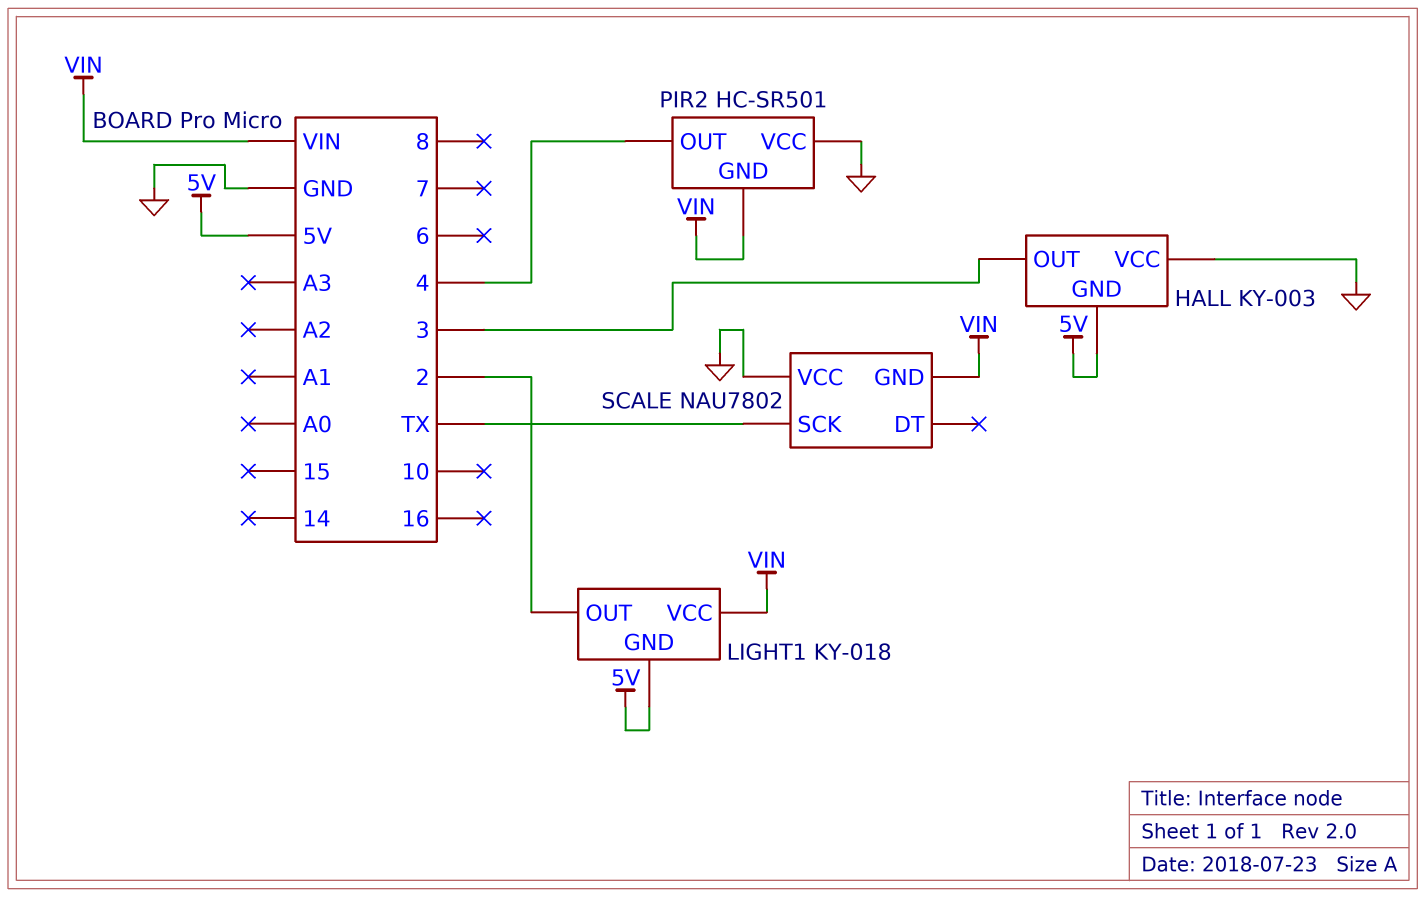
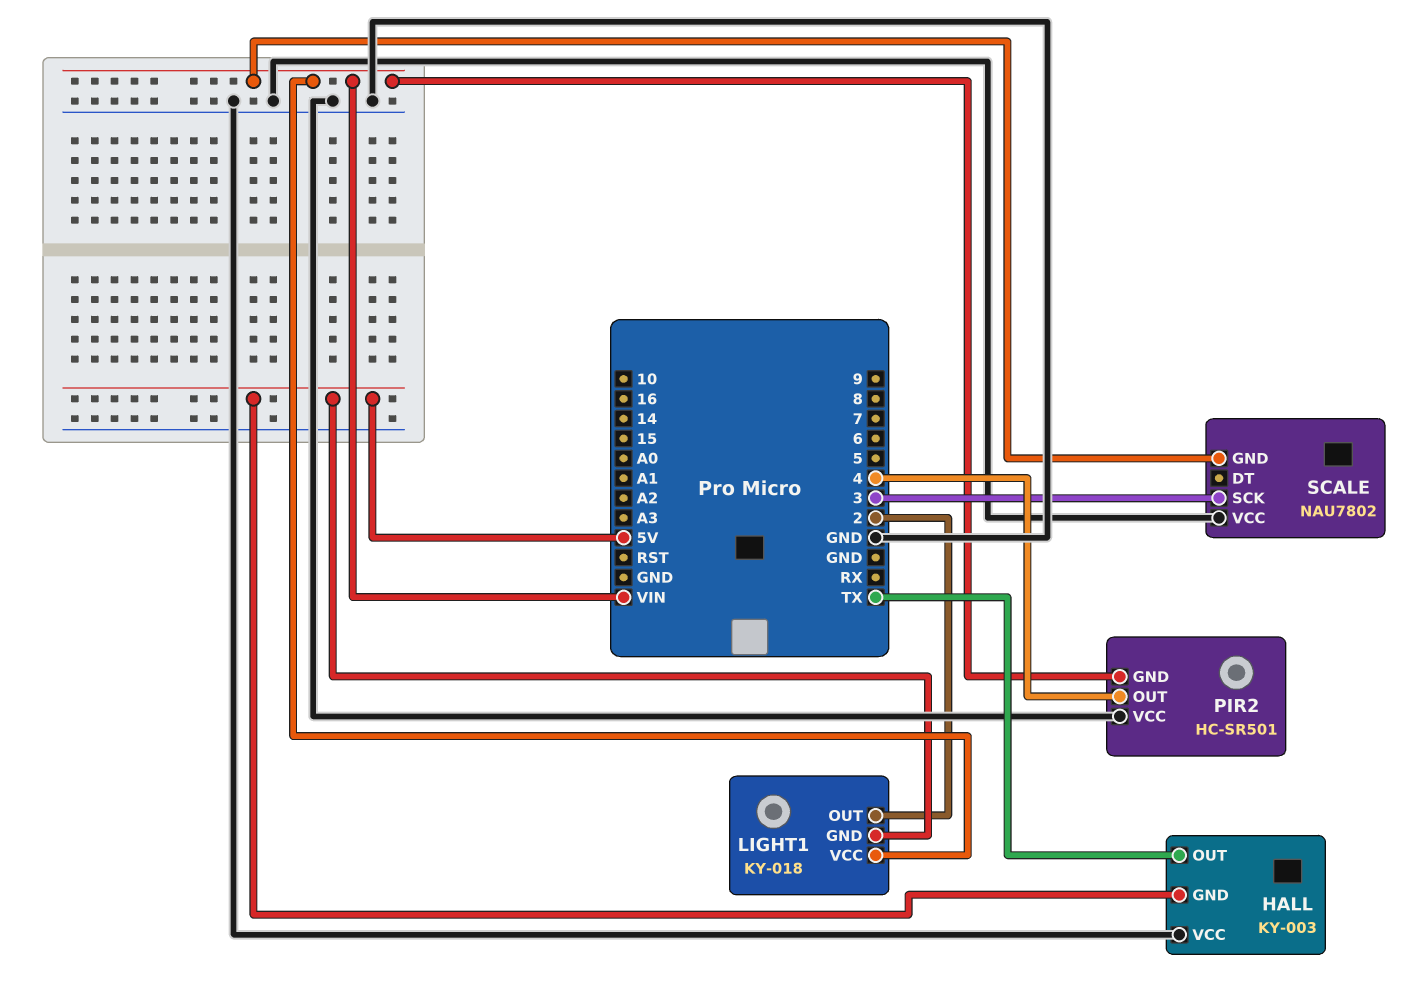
HALL pin OUT: 3 -> TX
SCALE pin SCK: TX -> 3

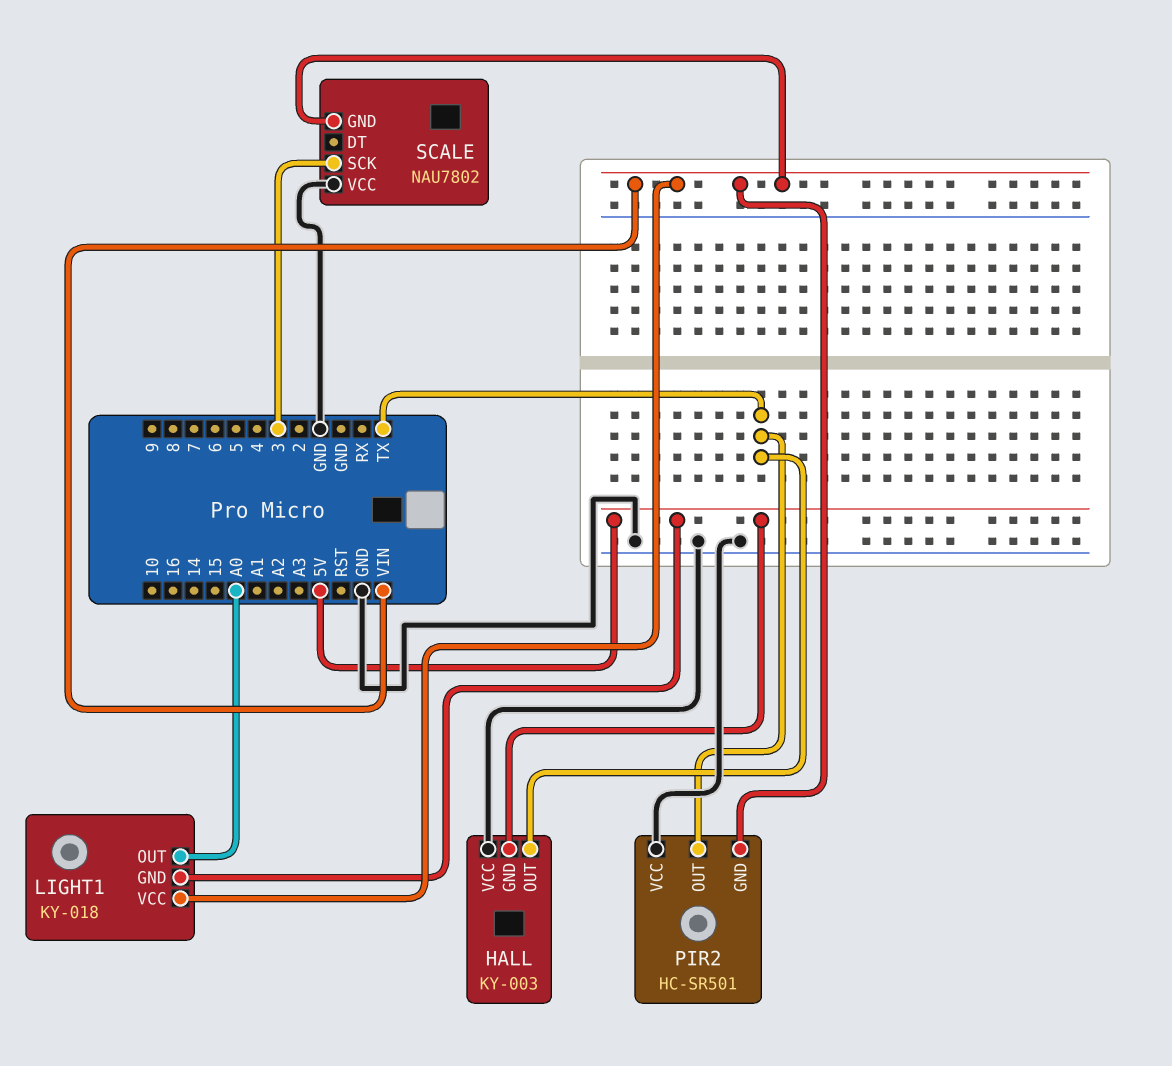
LIGHT1 pin OUT: 2 -> A0
PIR2 pin OUT: 4 -> TX

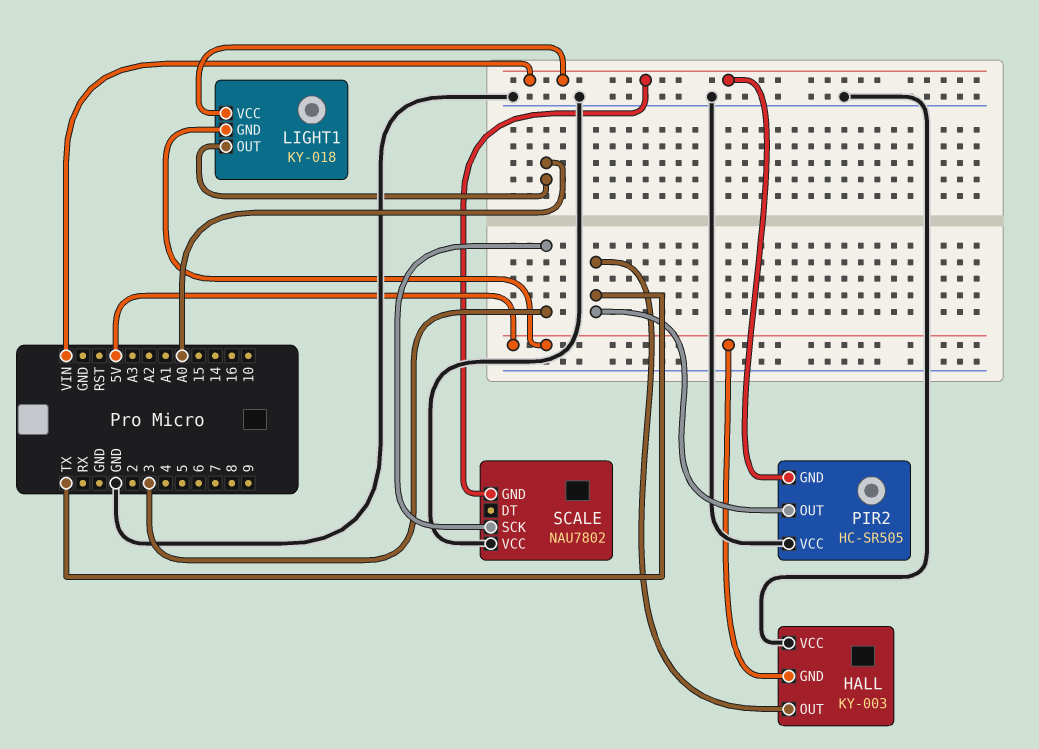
PIR2: HC-SR501 -> HC-SR505

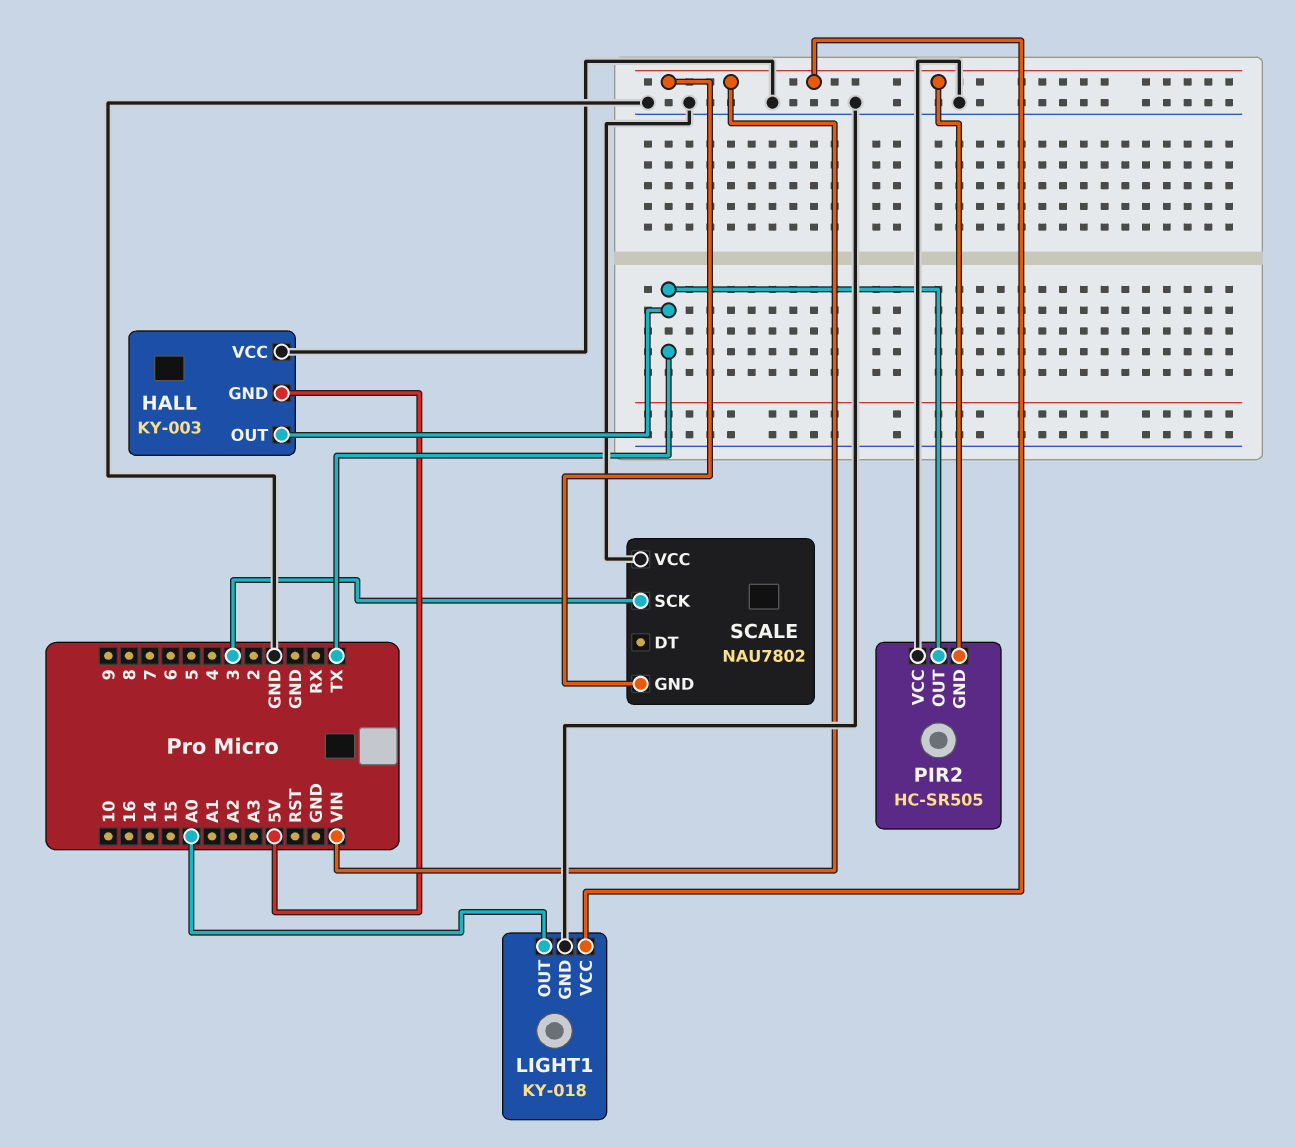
LIGHT1 pin GND: 5V -> GND

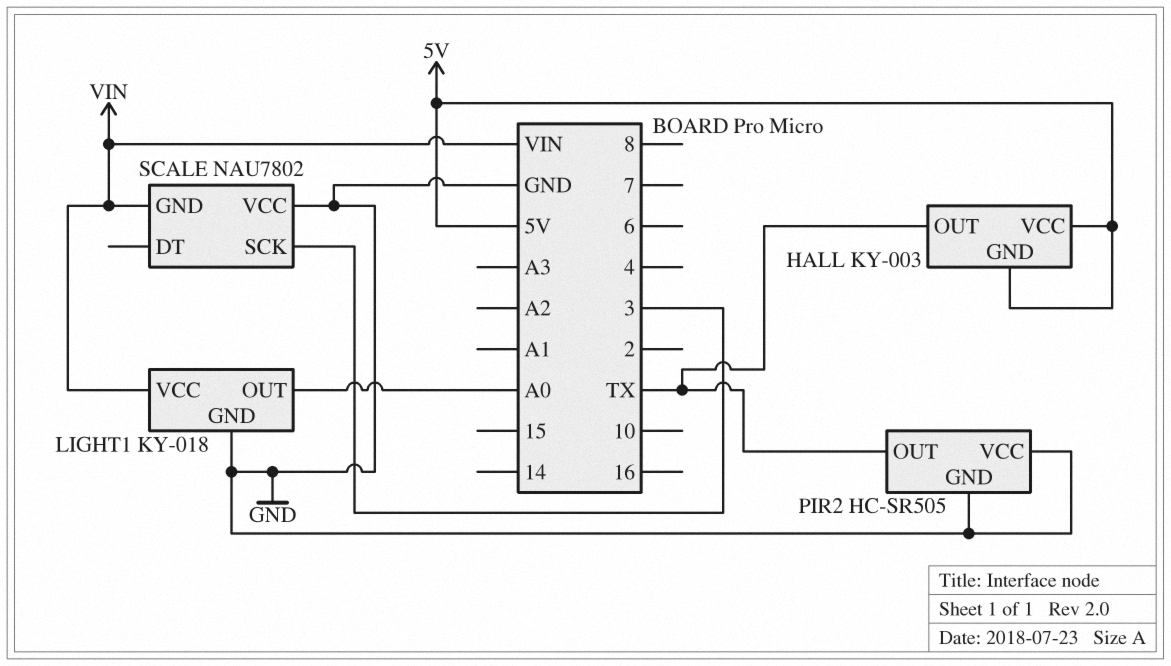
HALL pin VCC: GND -> 5V
PIR2 pin GND: VIN -> GND

